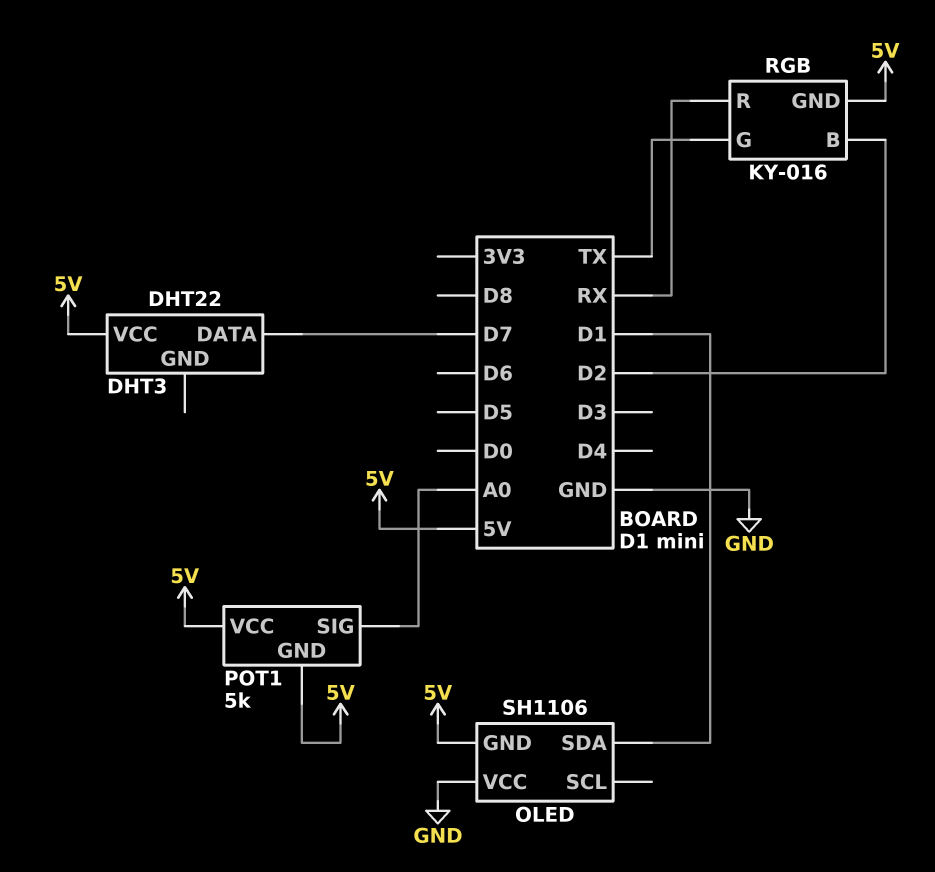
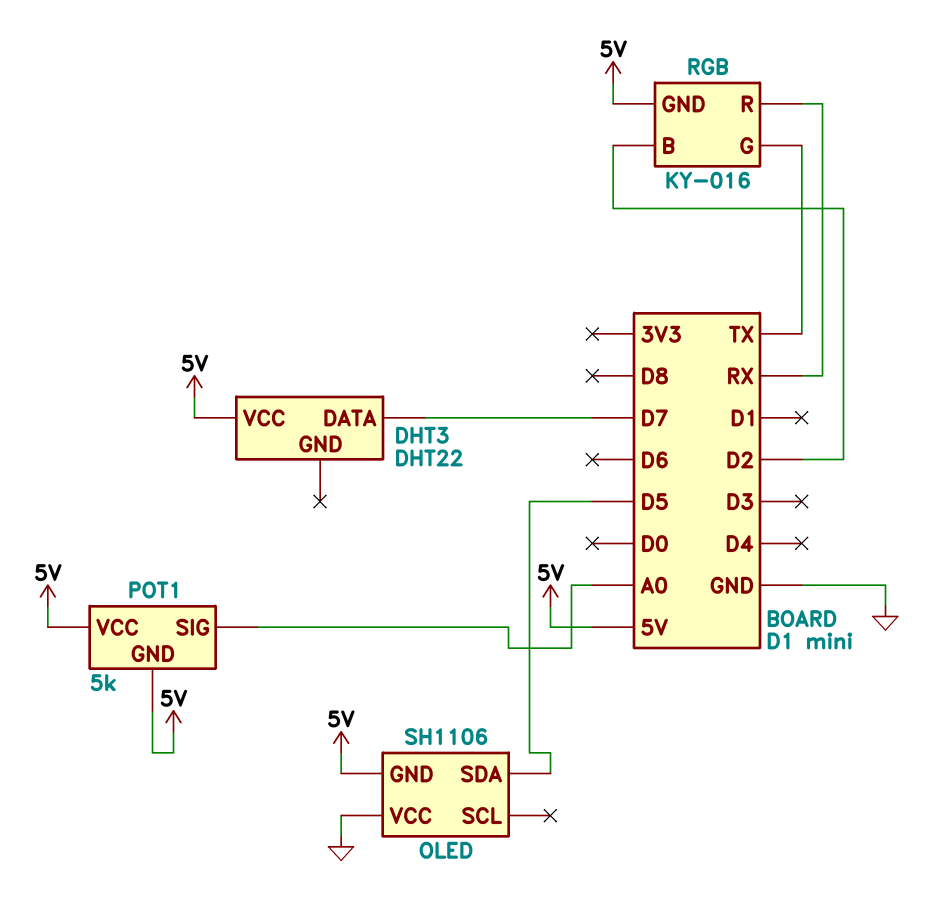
OLED pin SDA: D1 -> D5

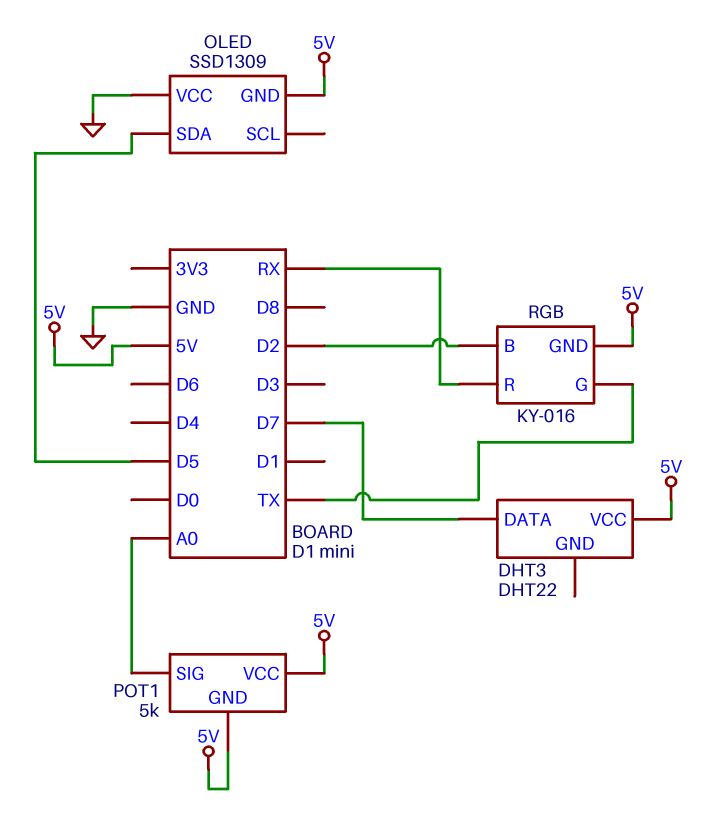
OLED: SH1106 -> SSD1309

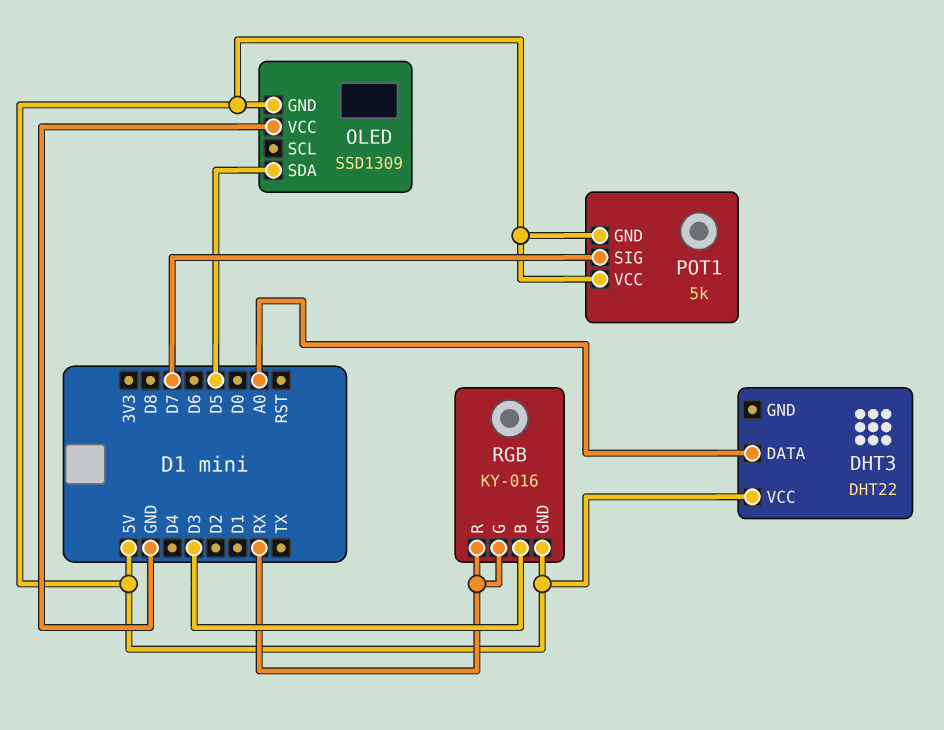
DHT3 pin DATA: D7 -> A0
POT1 pin SIG: A0 -> D7
RGB pin B: D2 -> D3
RGB pin G: TX -> RX

